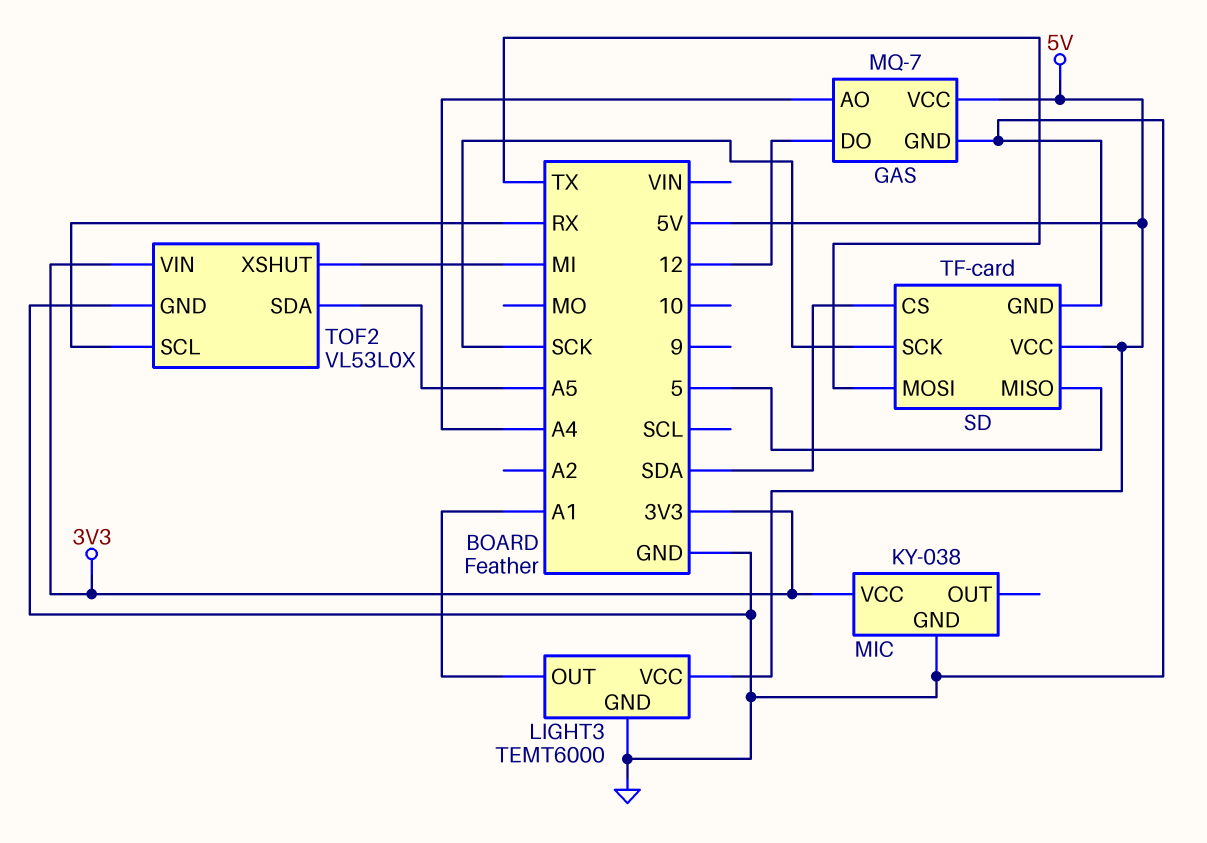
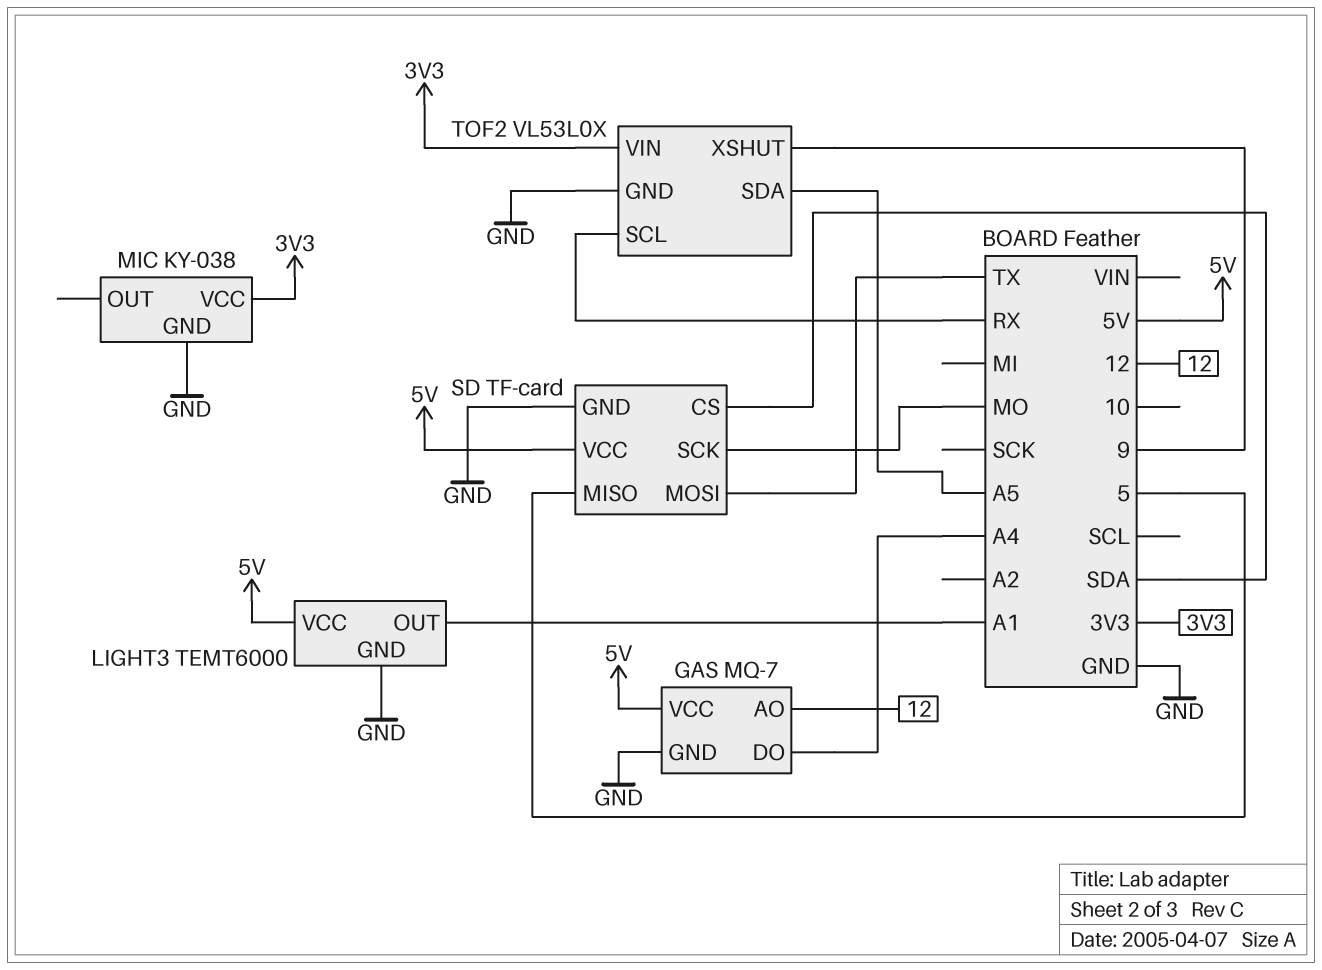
GAS pin AO: A4 -> 12
GAS pin DO: 12 -> A4
SD pin SCK: SCK -> MO
TOF2 pin XSHUT: MI -> 9

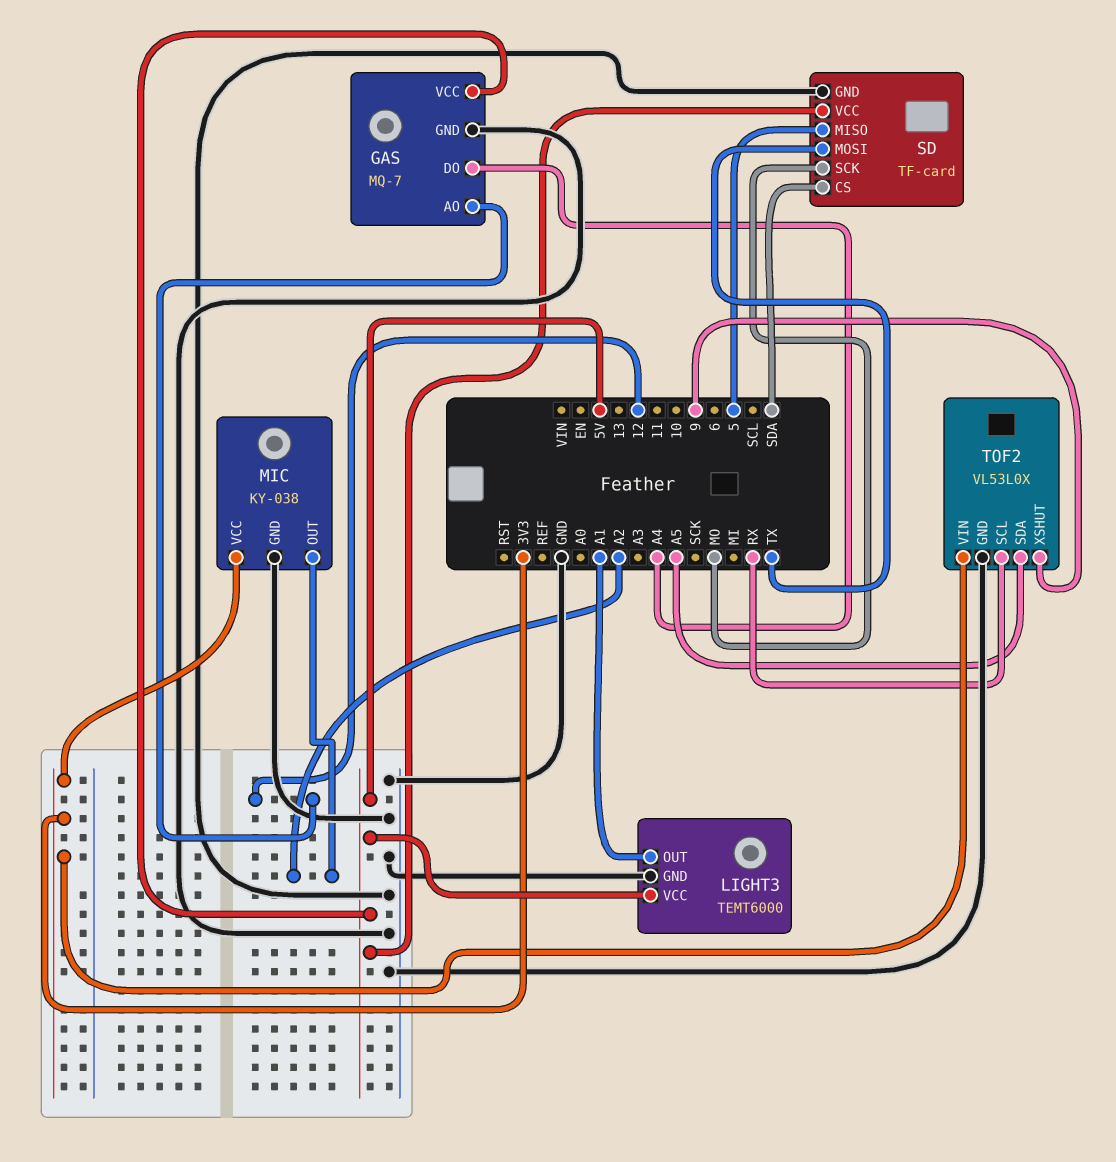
MIC pin OUT: none -> A2

